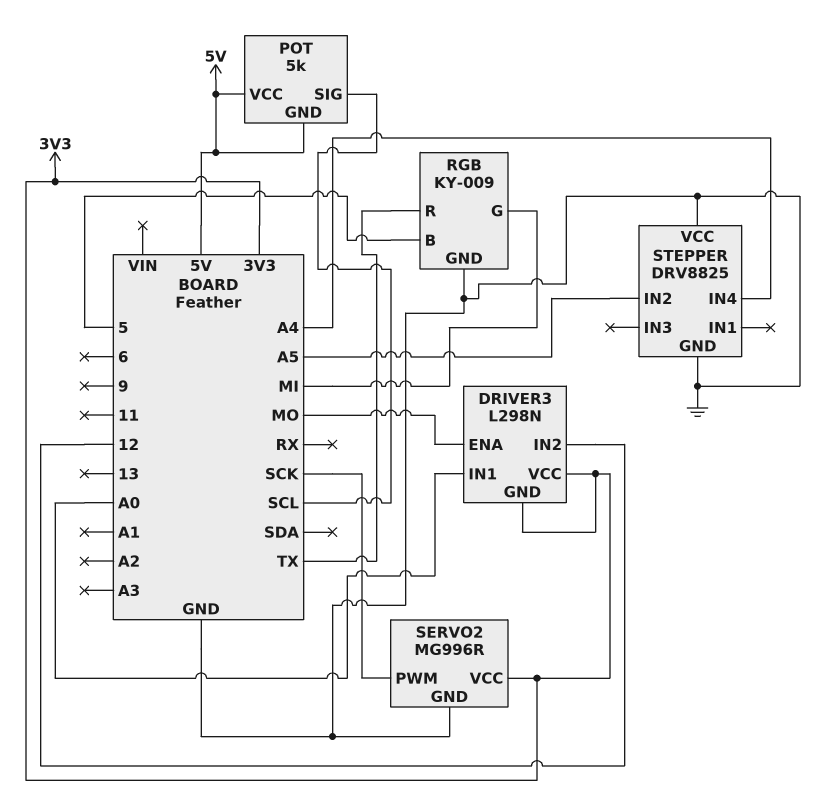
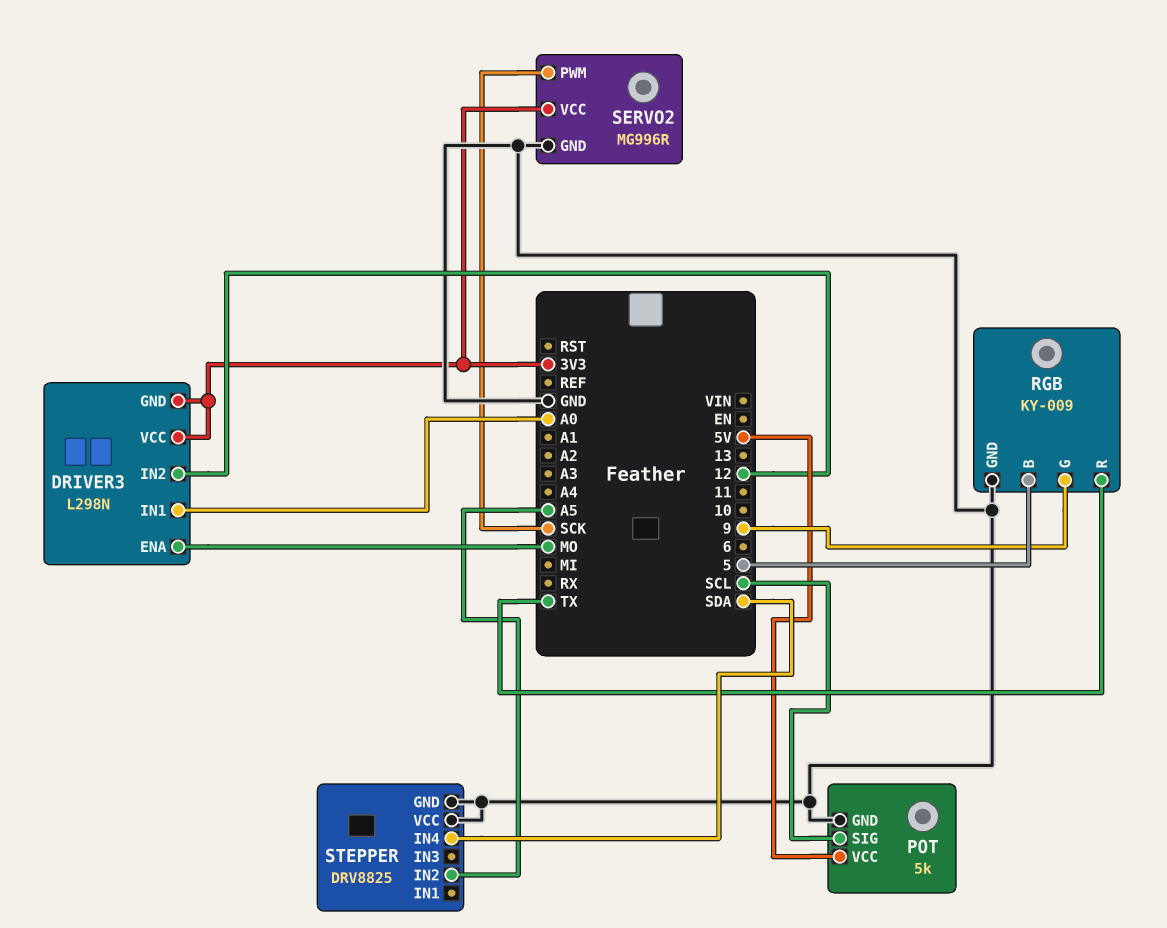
POT pin GND: 5V -> GND
RGB pin G: MI -> 9
STEPPER pin IN4: A4 -> SDA

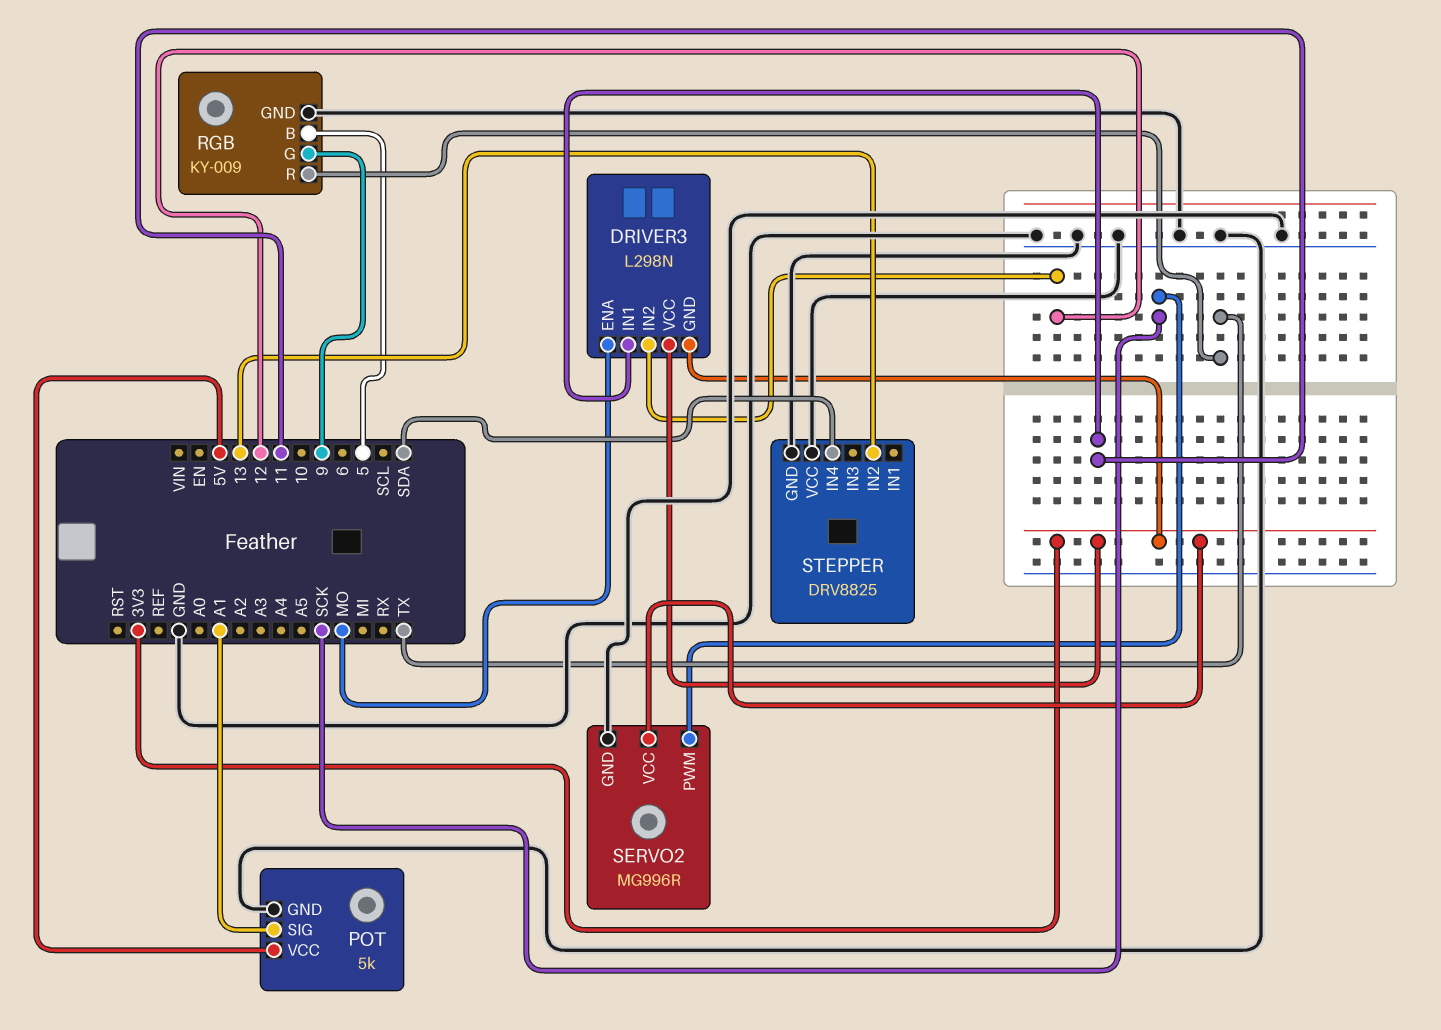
DRIVER3 pin IN1: A0 -> 11
POT pin SIG: SCL -> A1
STEPPER pin IN2: A5 -> 13

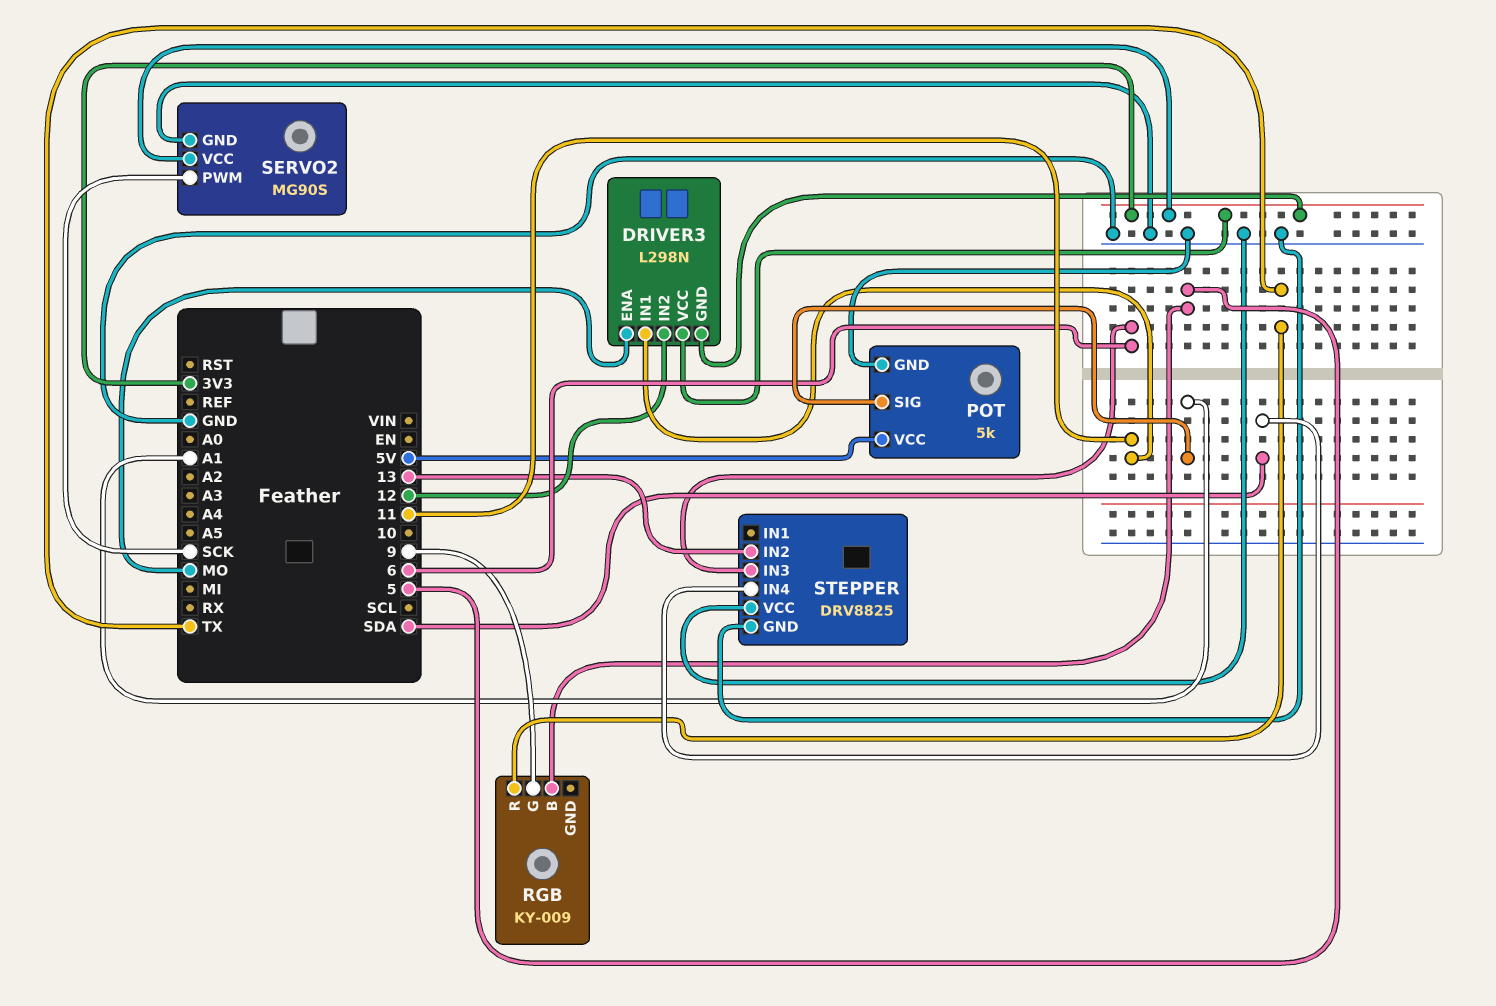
RGB pin GND: GND -> none
SERVO2: MG996R -> MG90S
STEPPER pin IN3: none -> 6

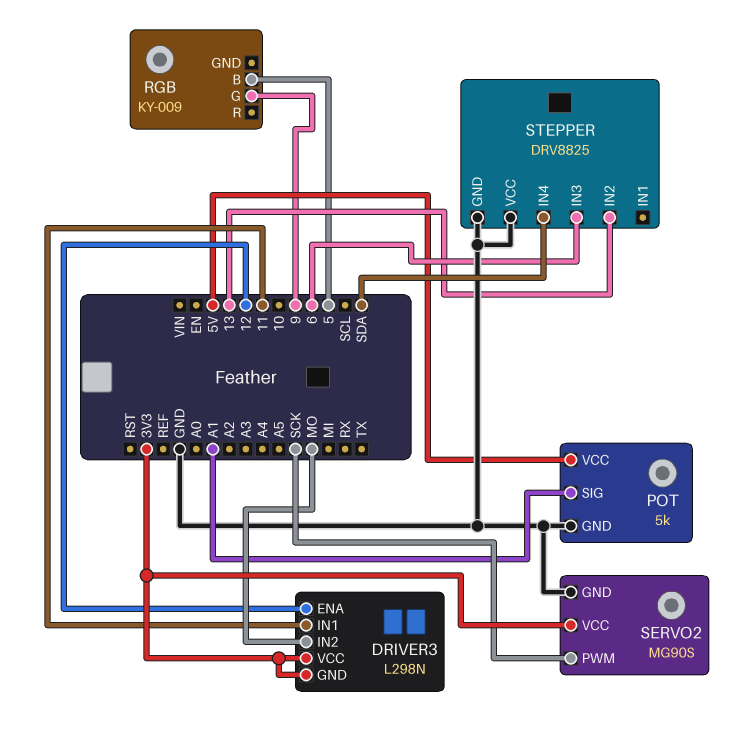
DRIVER3 pin ENA: MO -> 12
DRIVER3 pin IN2: 12 -> MO
RGB pin R: TX -> none

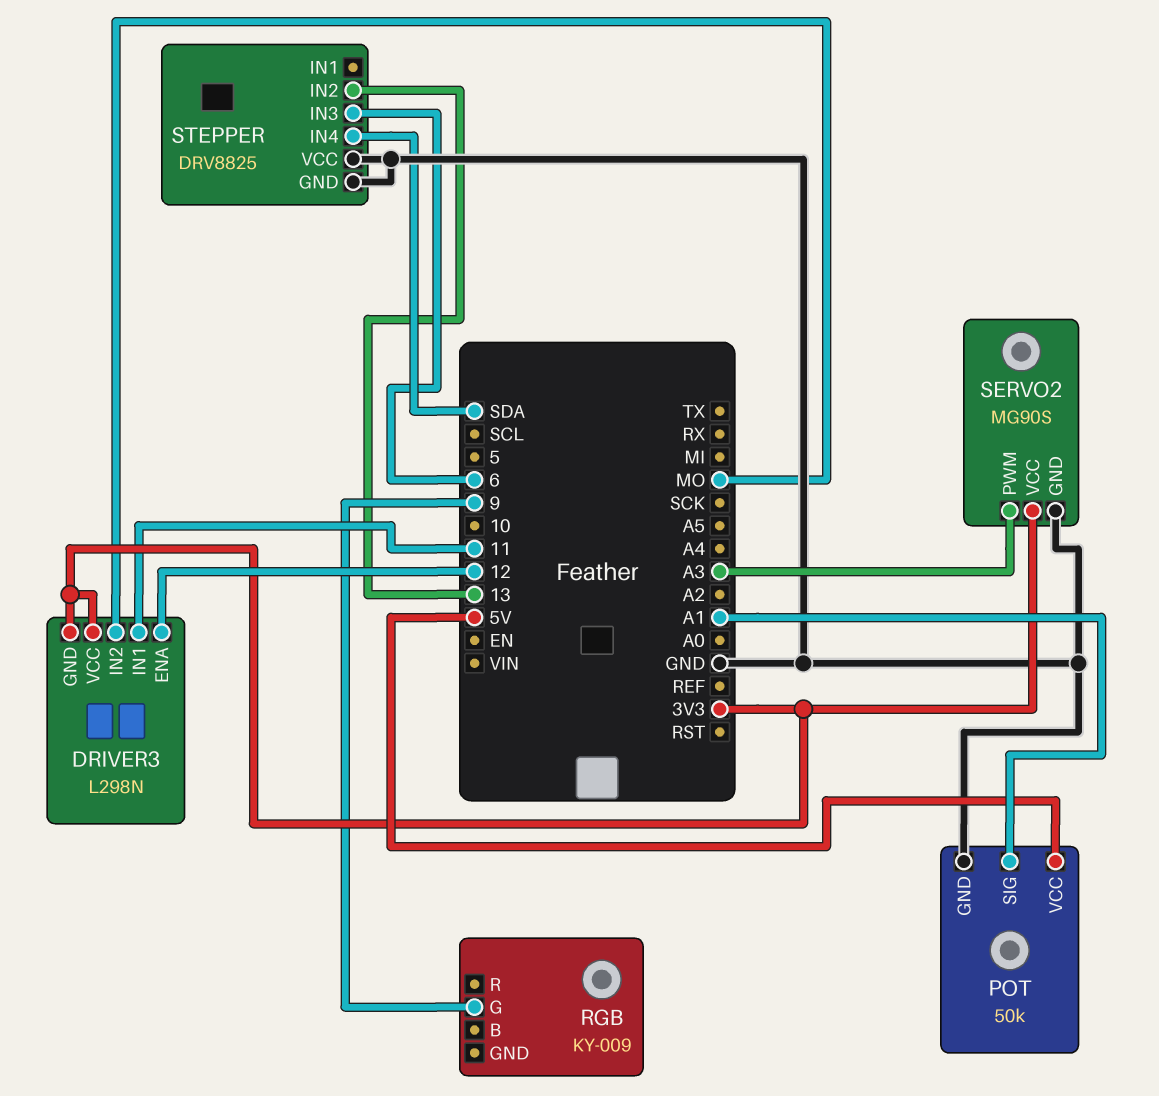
POT: 5k -> 50k
RGB pin B: 5 -> none
SERVO2 pin PWM: SCK -> A3

